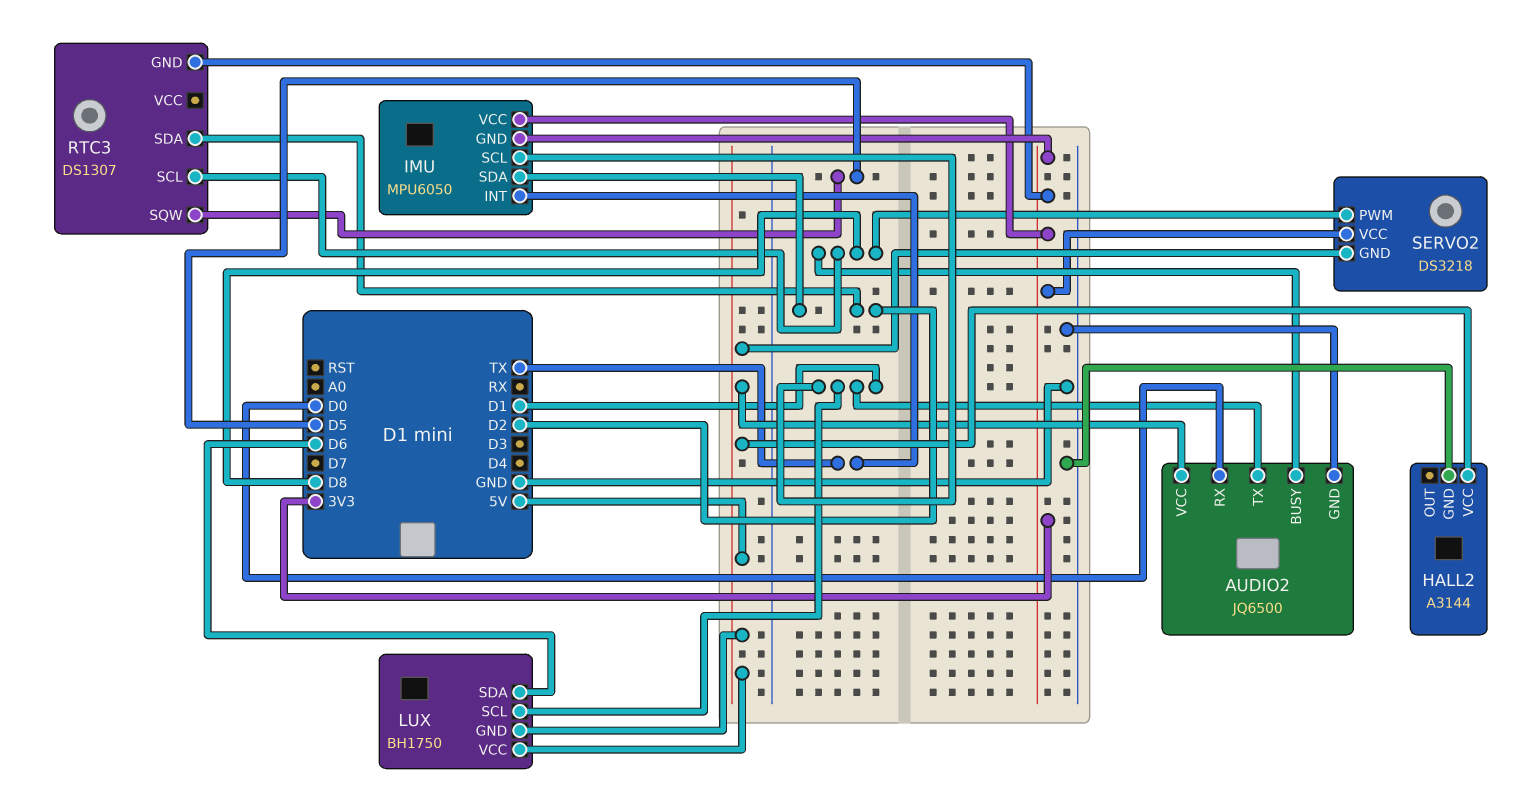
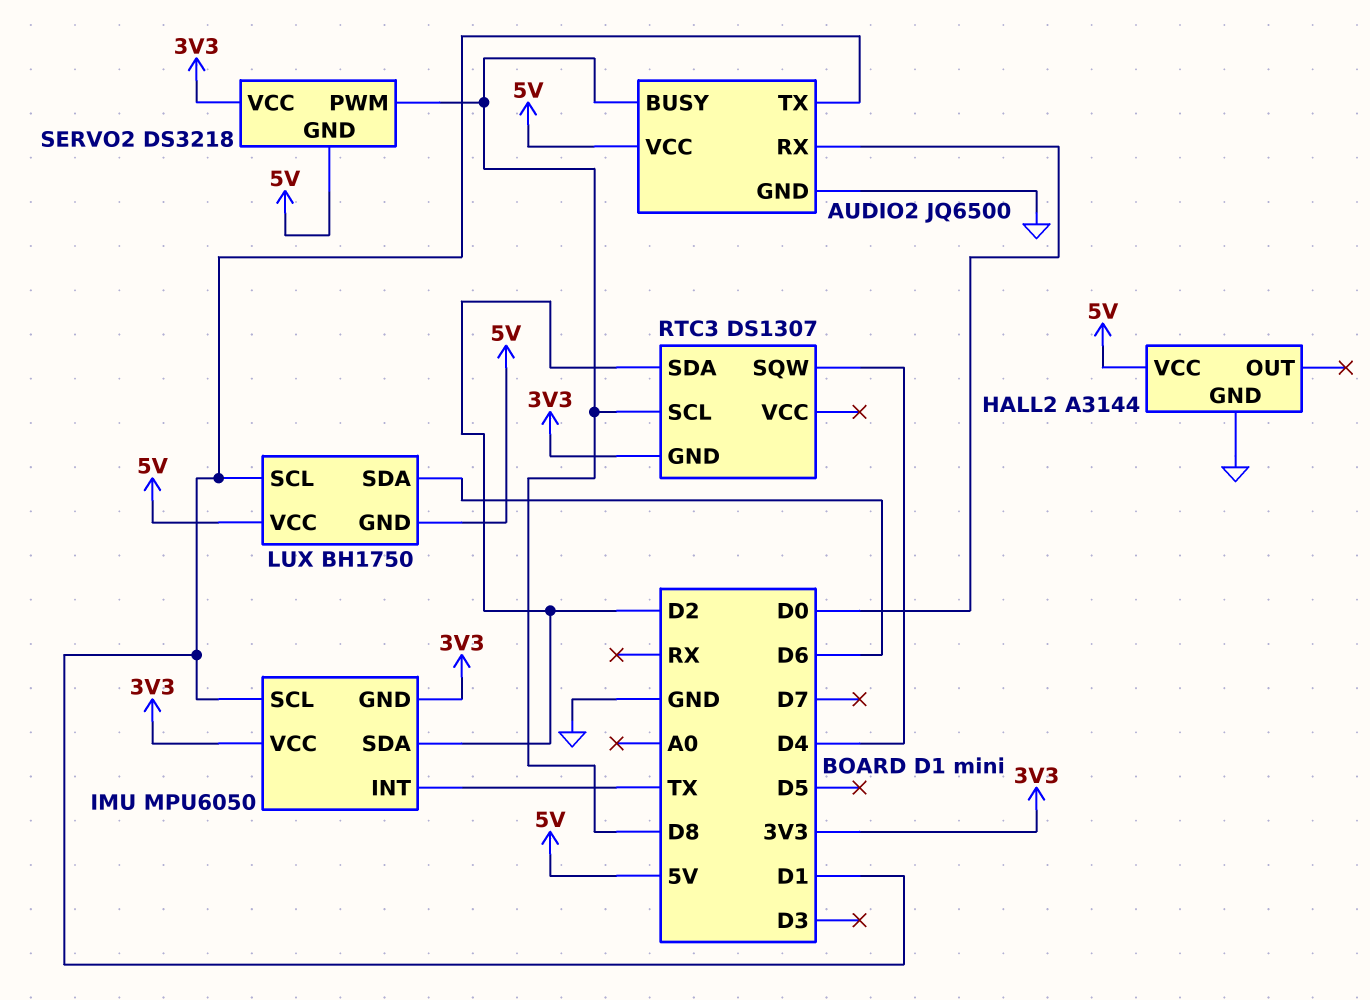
RTC3 pin SQW: D5 -> D4

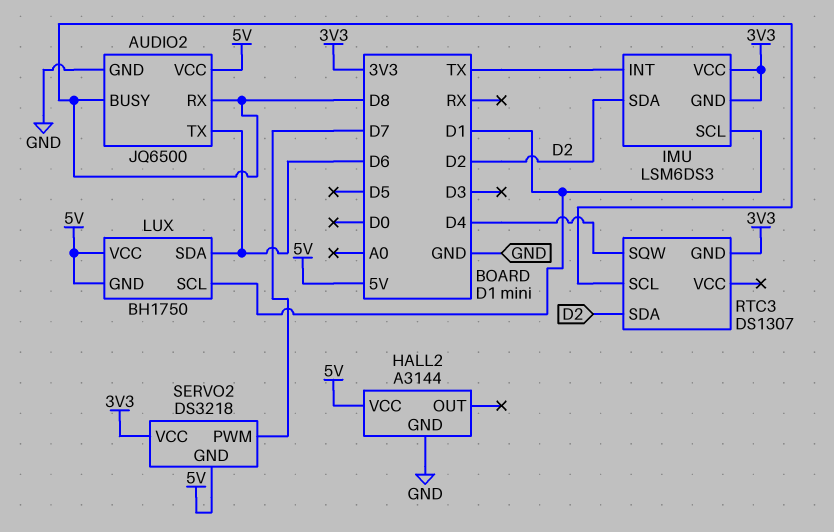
AUDIO2 pin RX: D0 -> D8
AUDIO2 pin TX: D1 -> D6
IMU: MPU6050 -> LSM6DS3
SERVO2 pin PWM: D8 -> D7

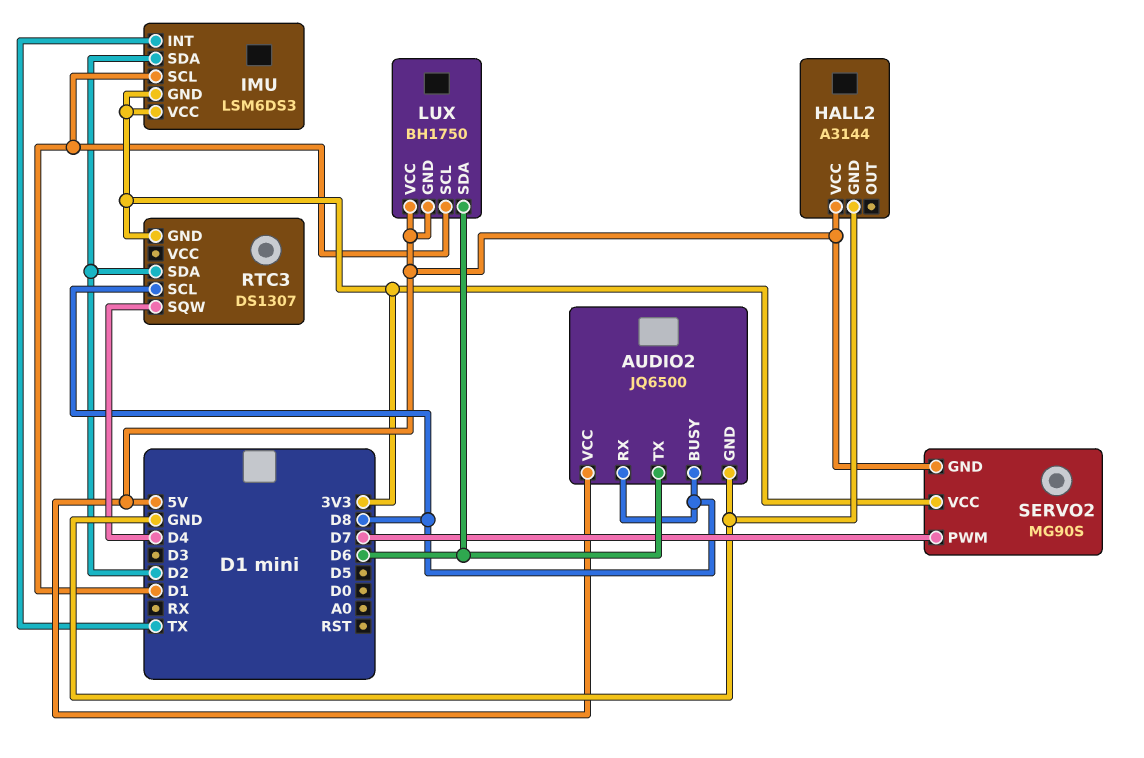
SERVO2: DS3218 -> MG90S

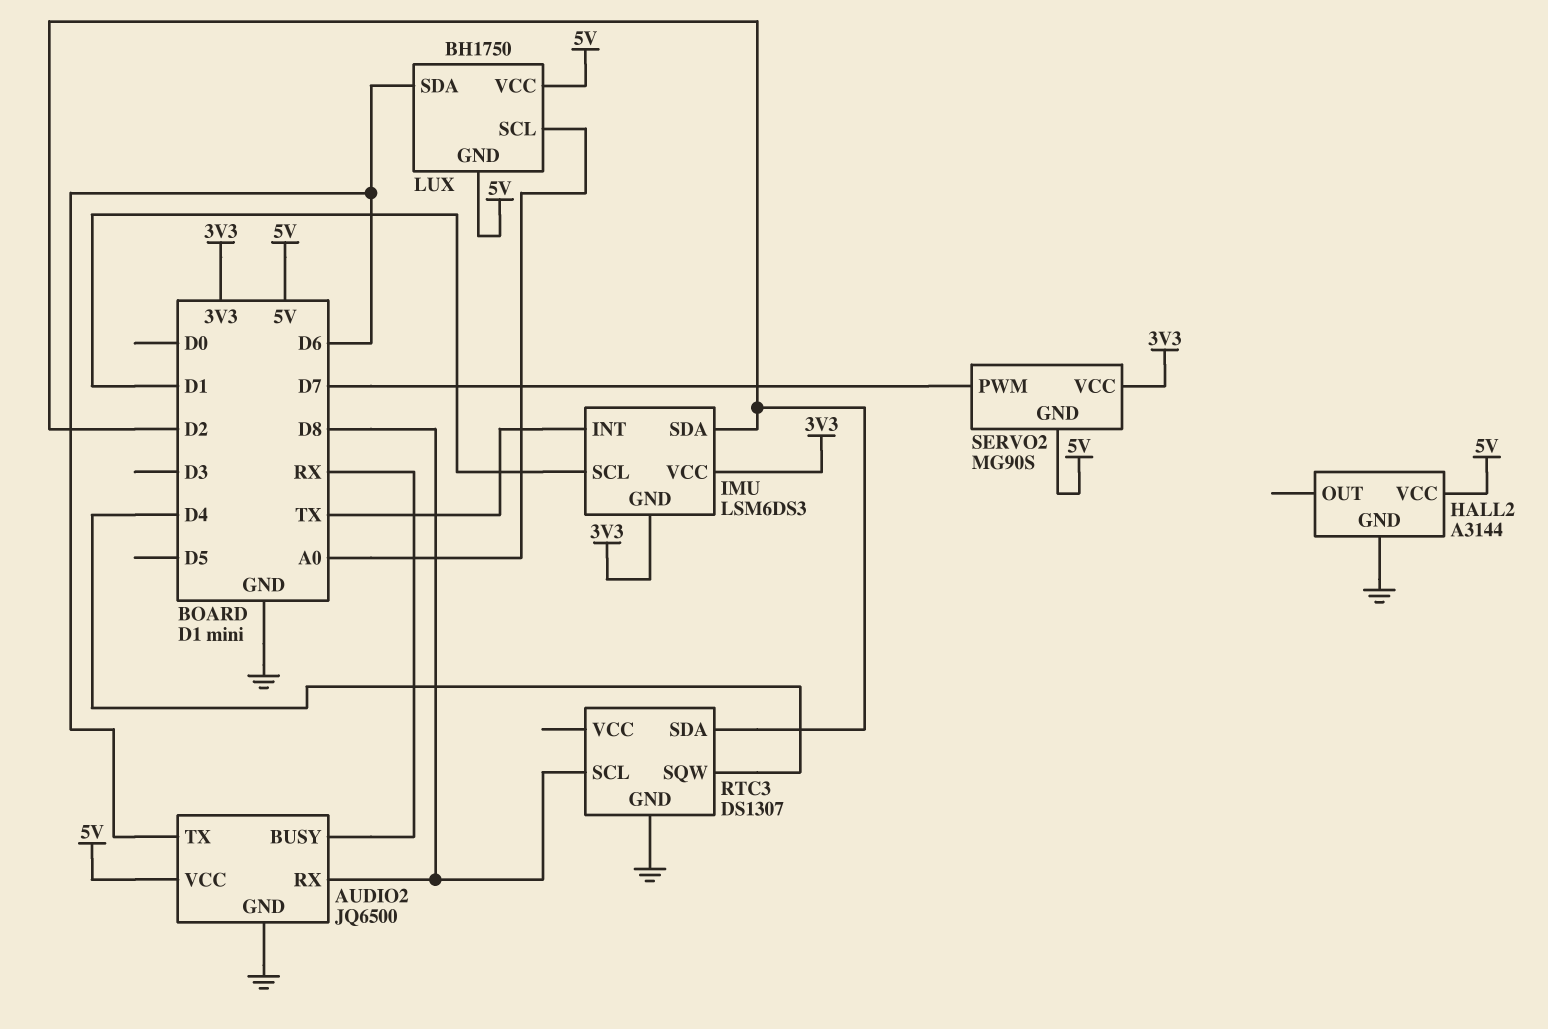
AUDIO2 pin BUSY: D8 -> RX
LUX pin SCL: D1 -> A0
RTC3 pin GND: 3V3 -> GND

